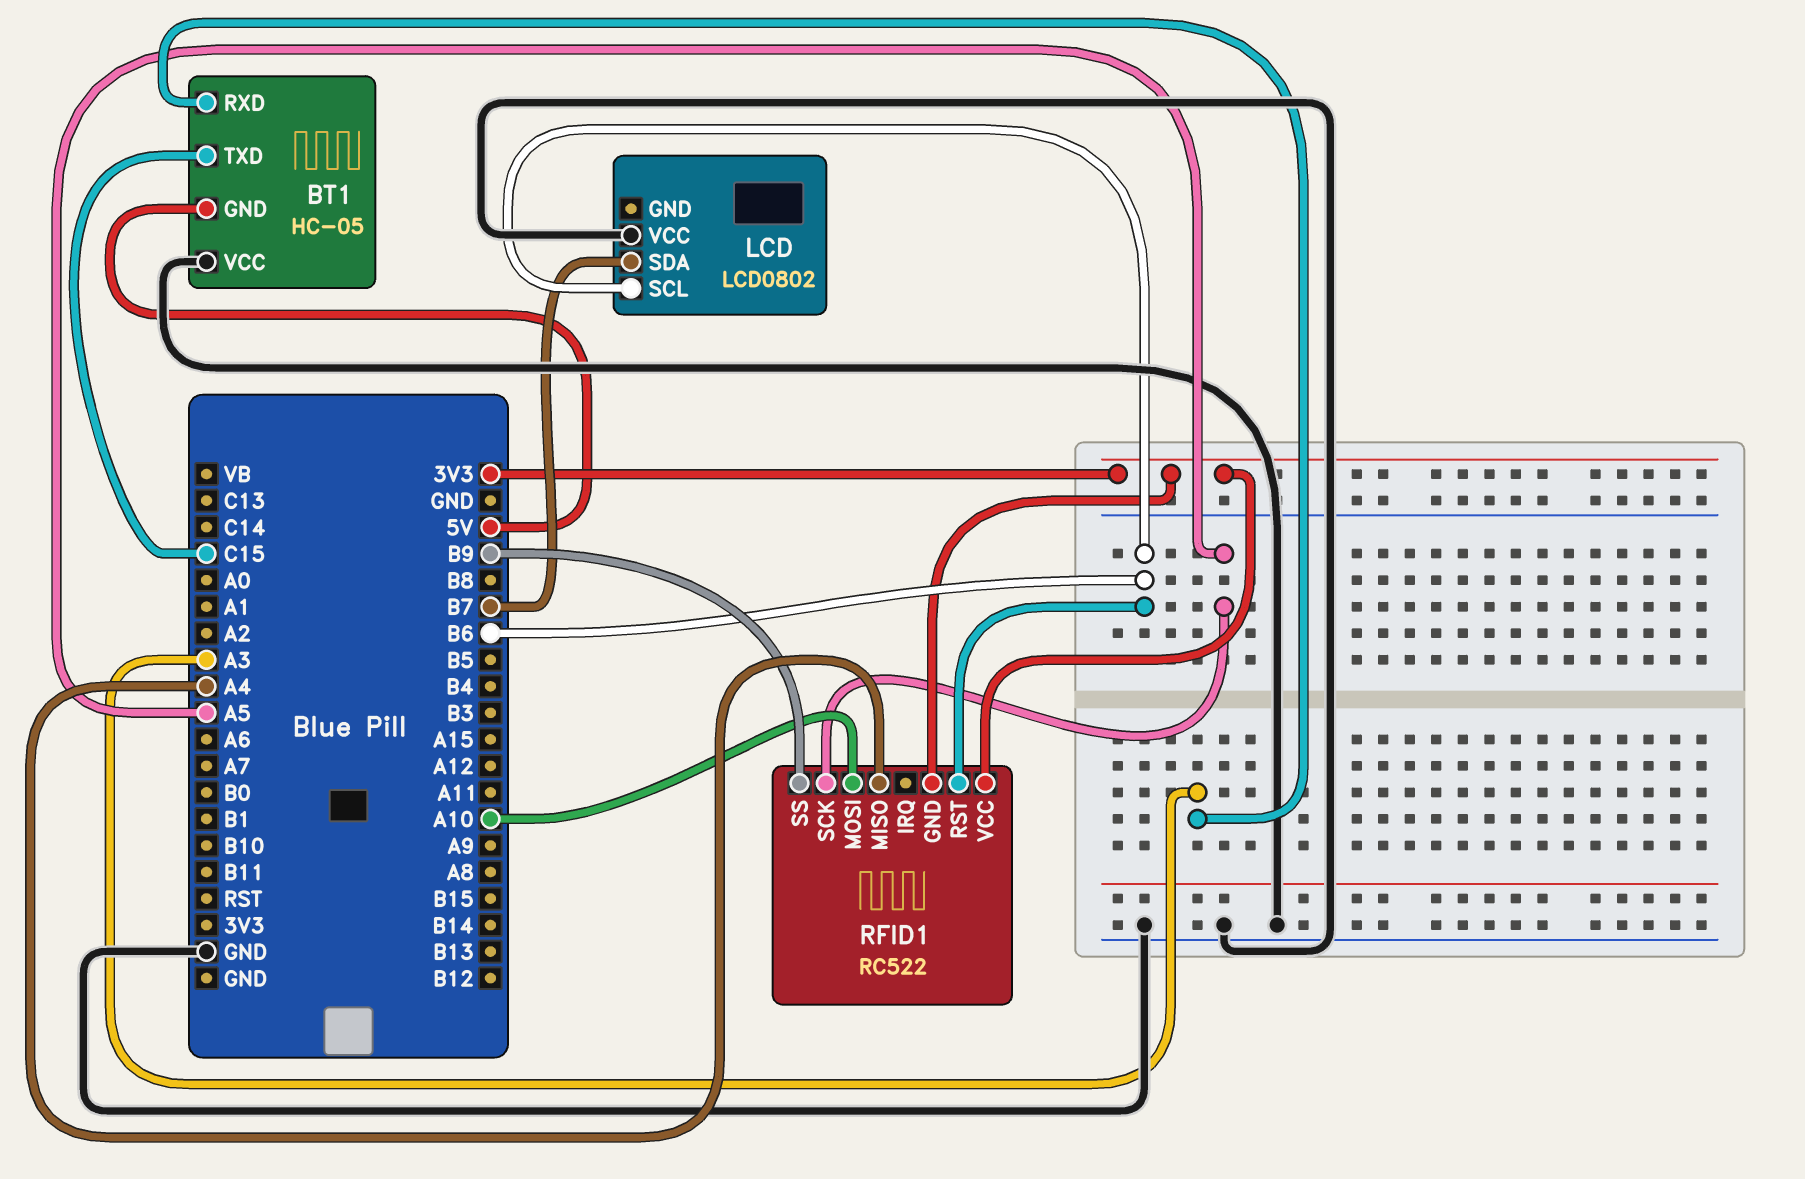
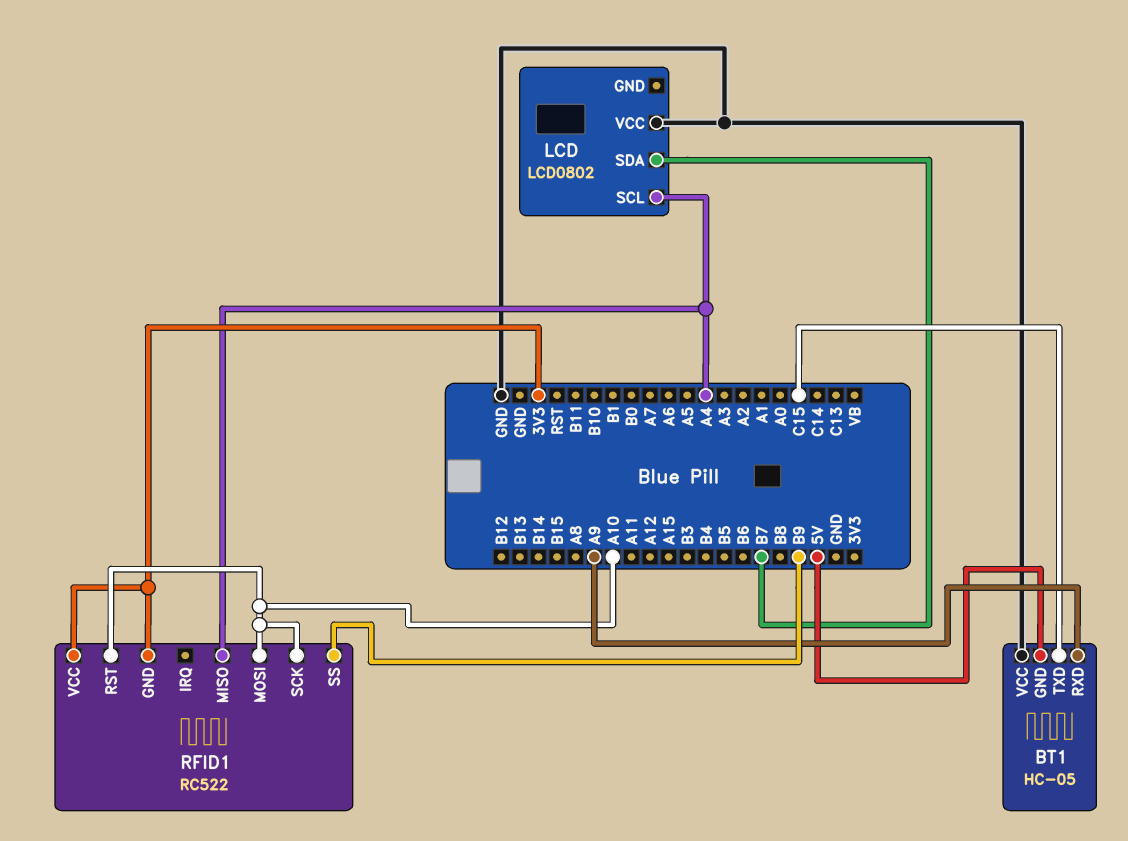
BT1 pin RXD: A3 -> A9
LCD pin SCL: B6 -> A4
RFID1 pin RST: B6 -> A10
RFID1 pin SCK: A5 -> A10

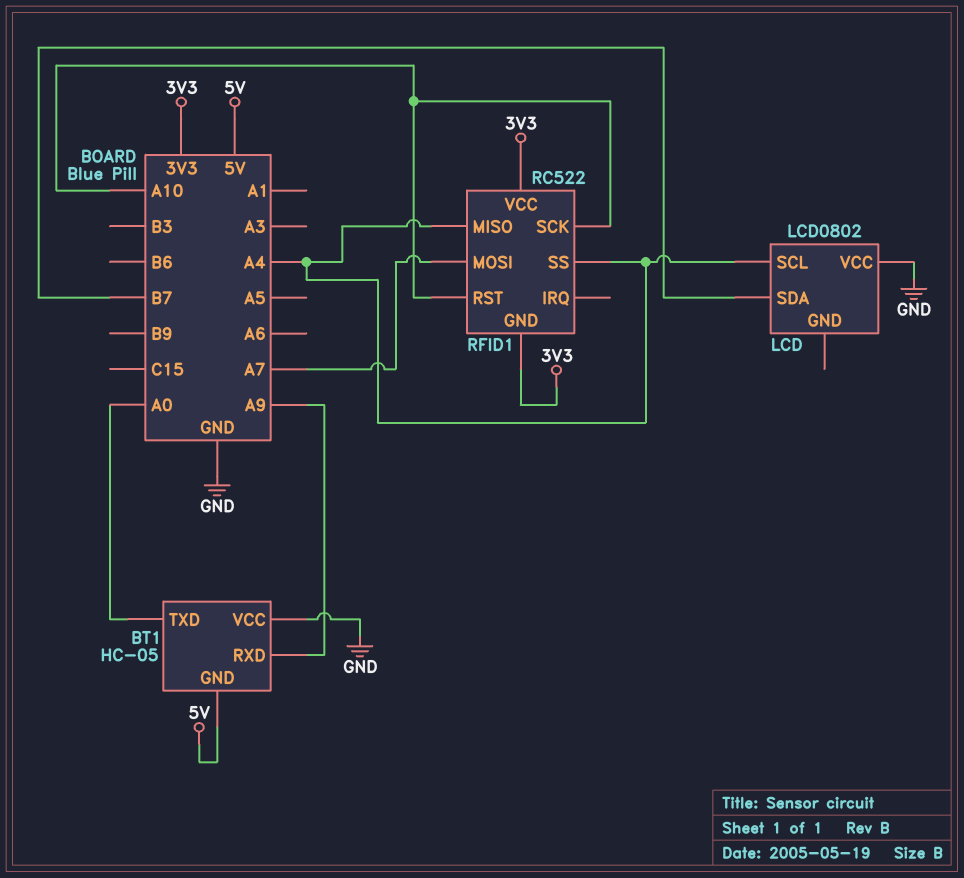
BT1 pin TXD: C15 -> A0
RFID1 pin MOSI: A10 -> A7
RFID1 pin SS: B9 -> A4

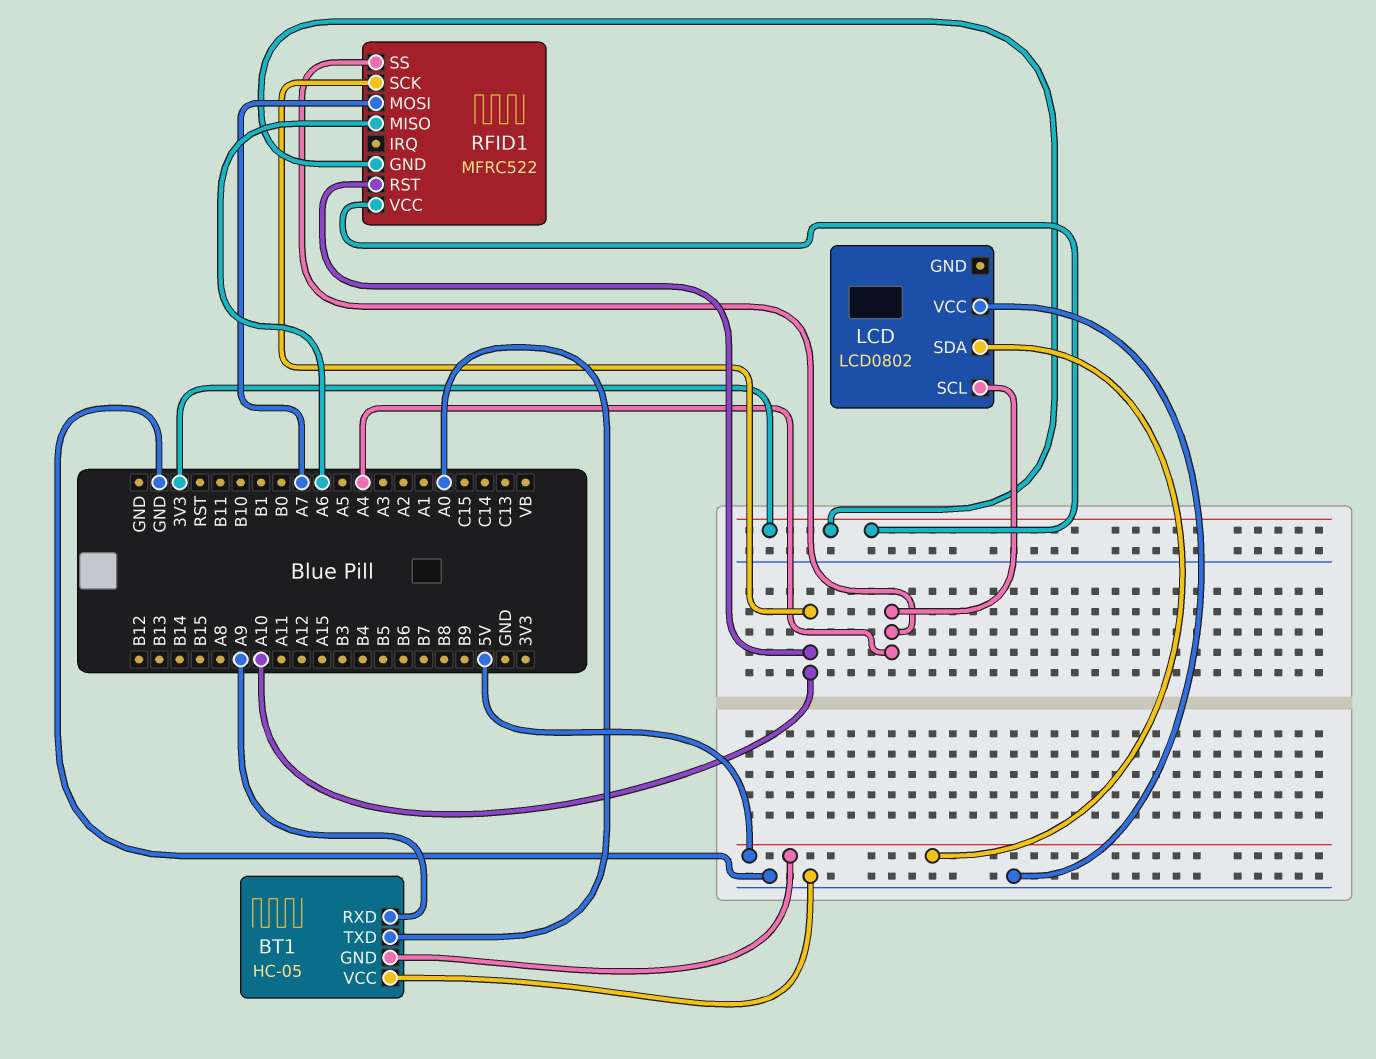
LCD pin SDA: B7 -> 5V
RFID1: RC522 -> MFRC522
RFID1 pin MISO: A4 -> A6

